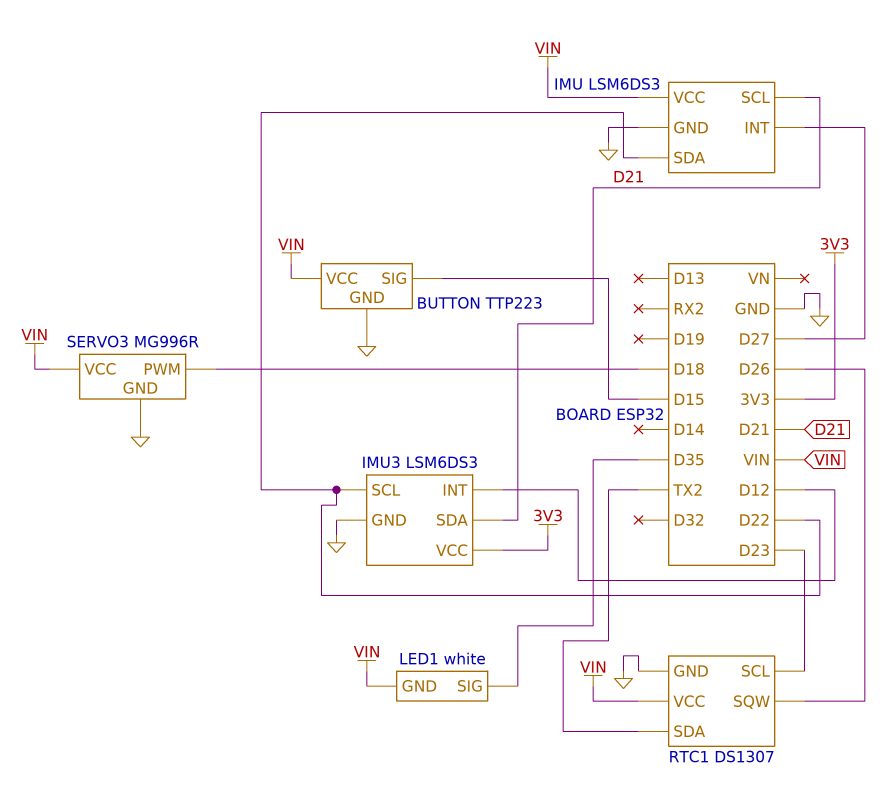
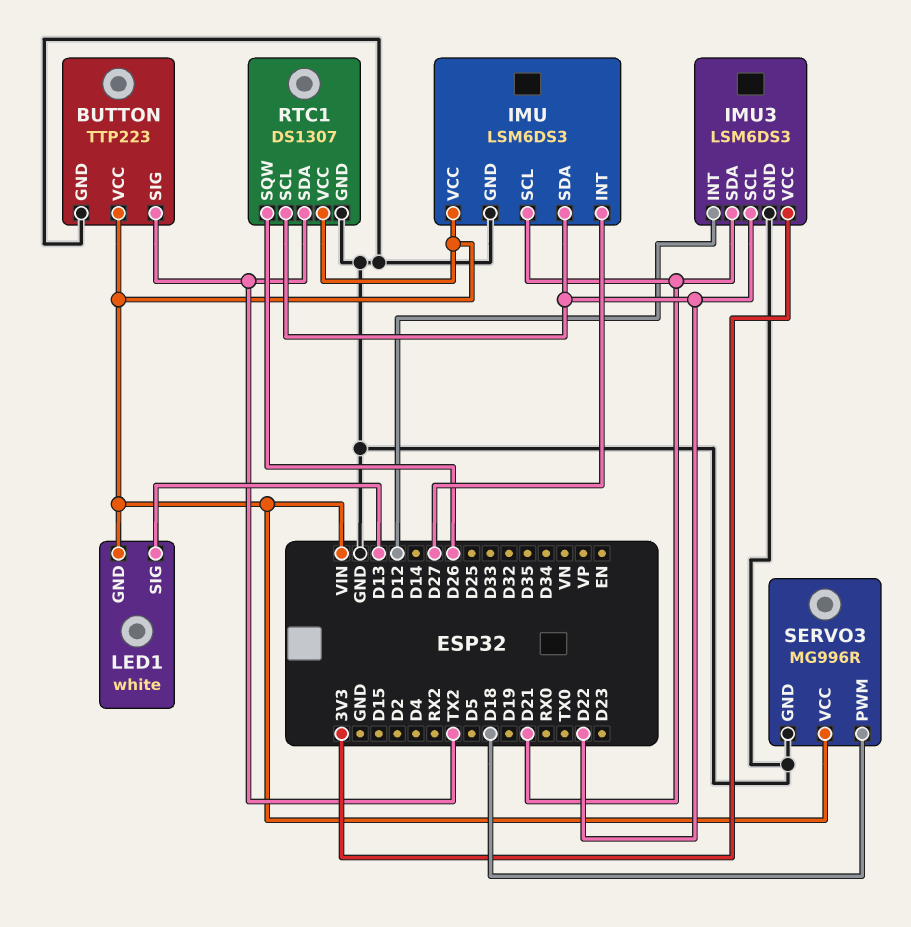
BUTTON pin SIG: D15 -> TX2
LED1 pin SIG: D35 -> D13
RTC1 pin SCL: D23 -> D22

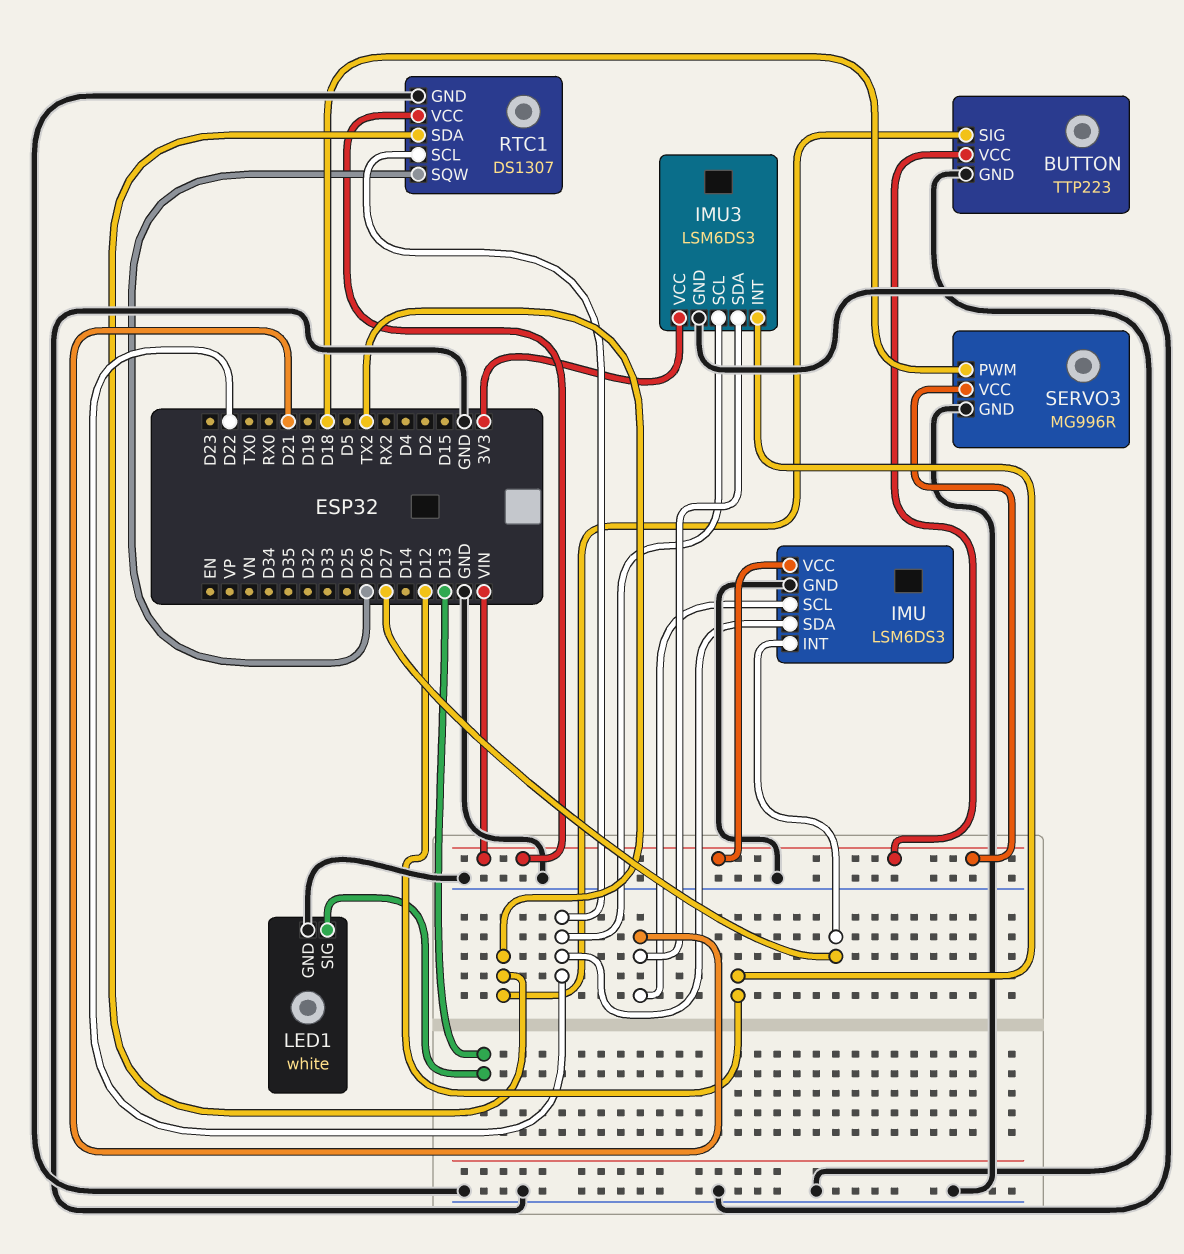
LED1 pin GND: VIN -> GND

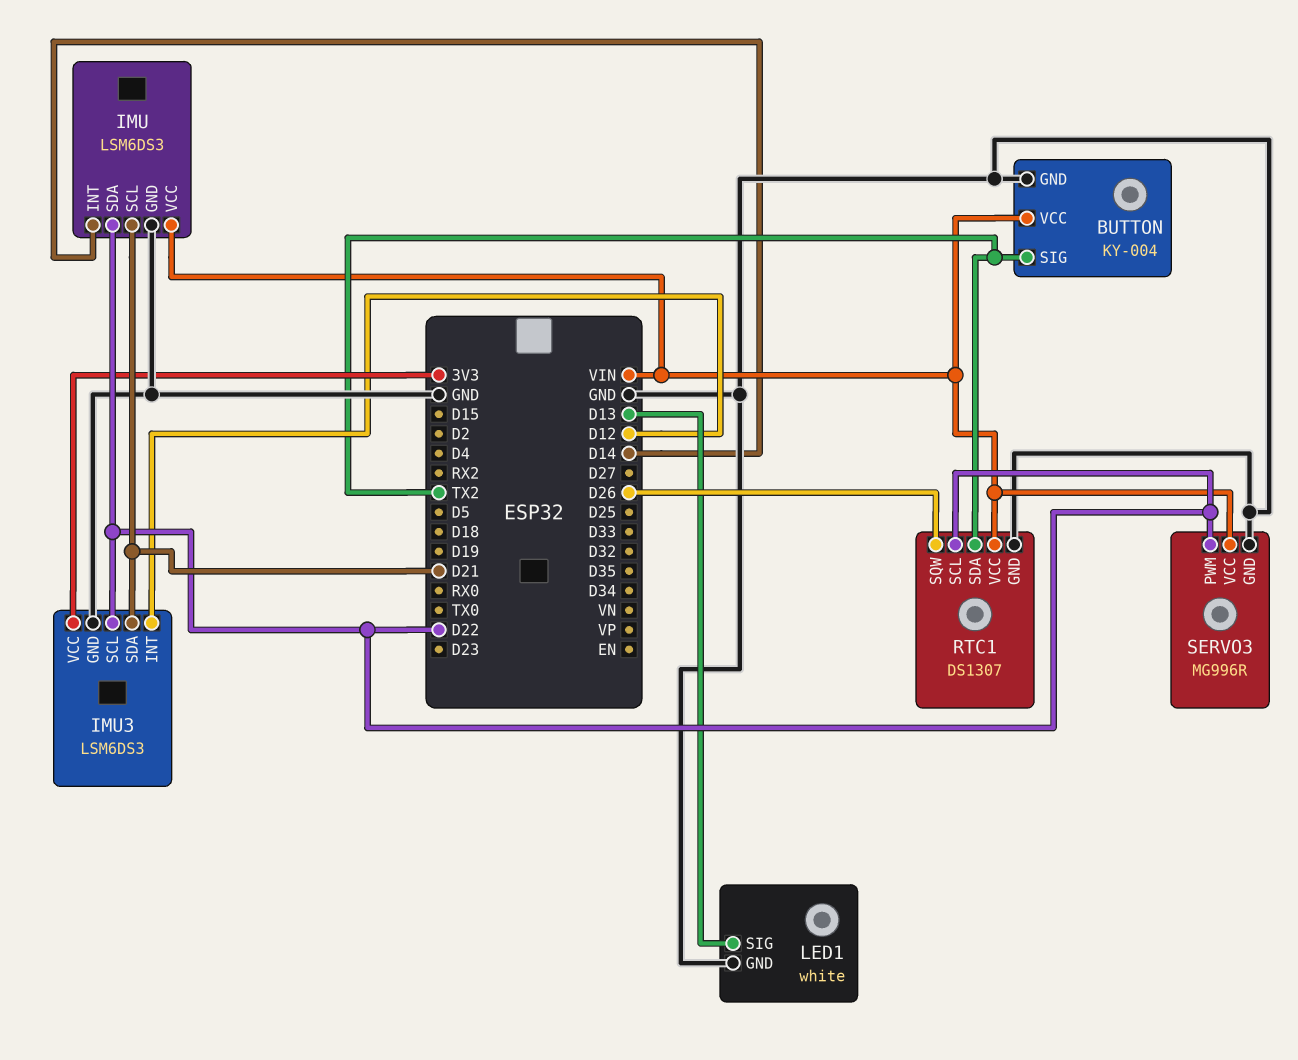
BUTTON: TTP223 -> KY-004
IMU pin INT: D27 -> D14
SERVO3 pin PWM: D18 -> D22

